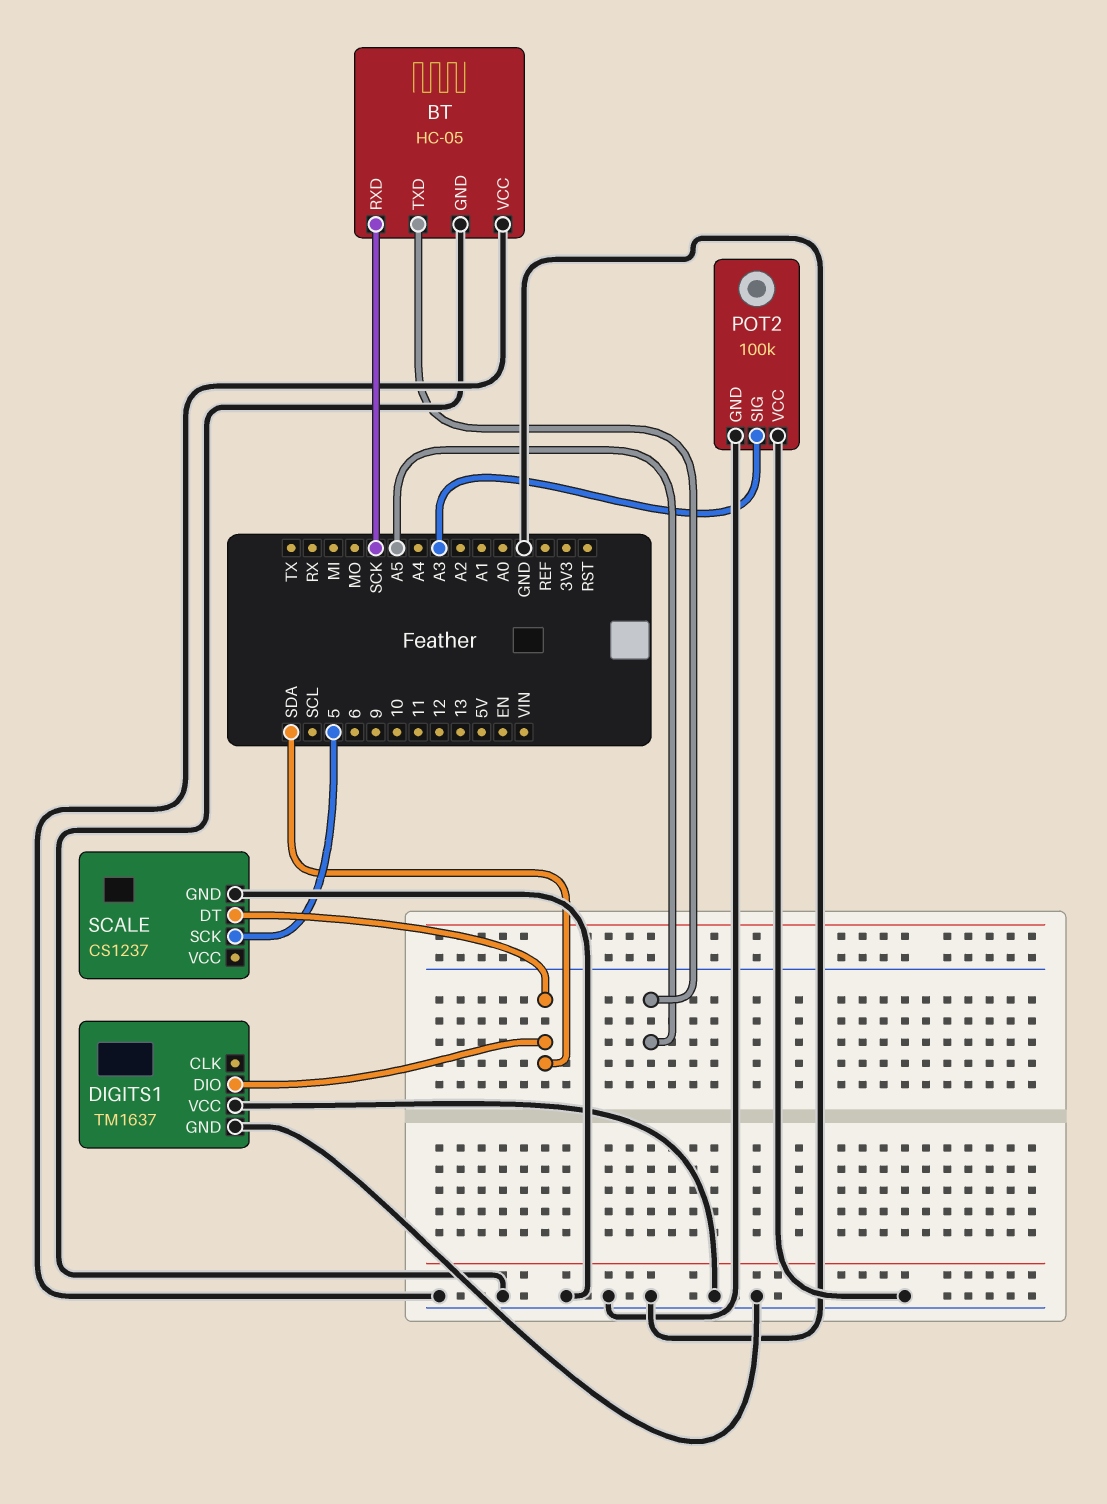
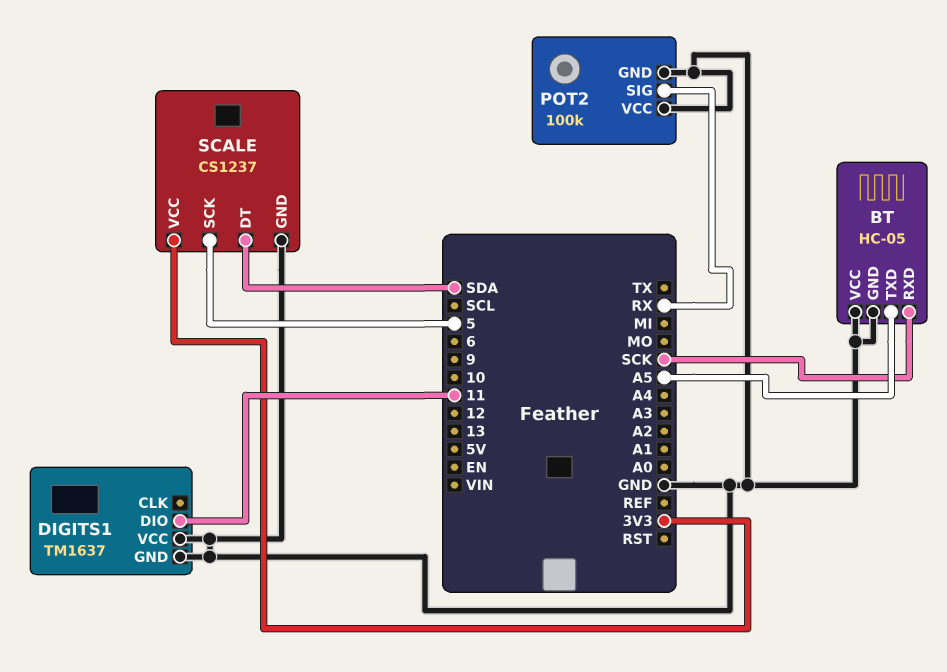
DIGITS1 pin DIO: SDA -> 11
POT2 pin SIG: A3 -> RX
SCALE pin VCC: none -> 3V3

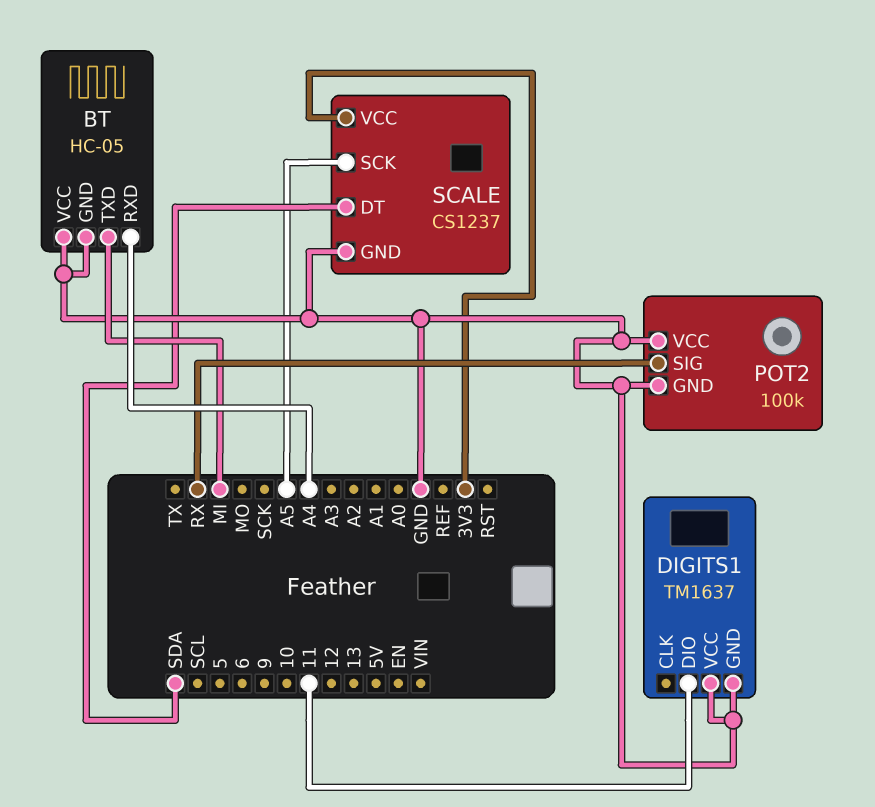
BT pin RXD: SCK -> A4
BT pin TXD: A5 -> MI
SCALE pin SCK: 5 -> A5

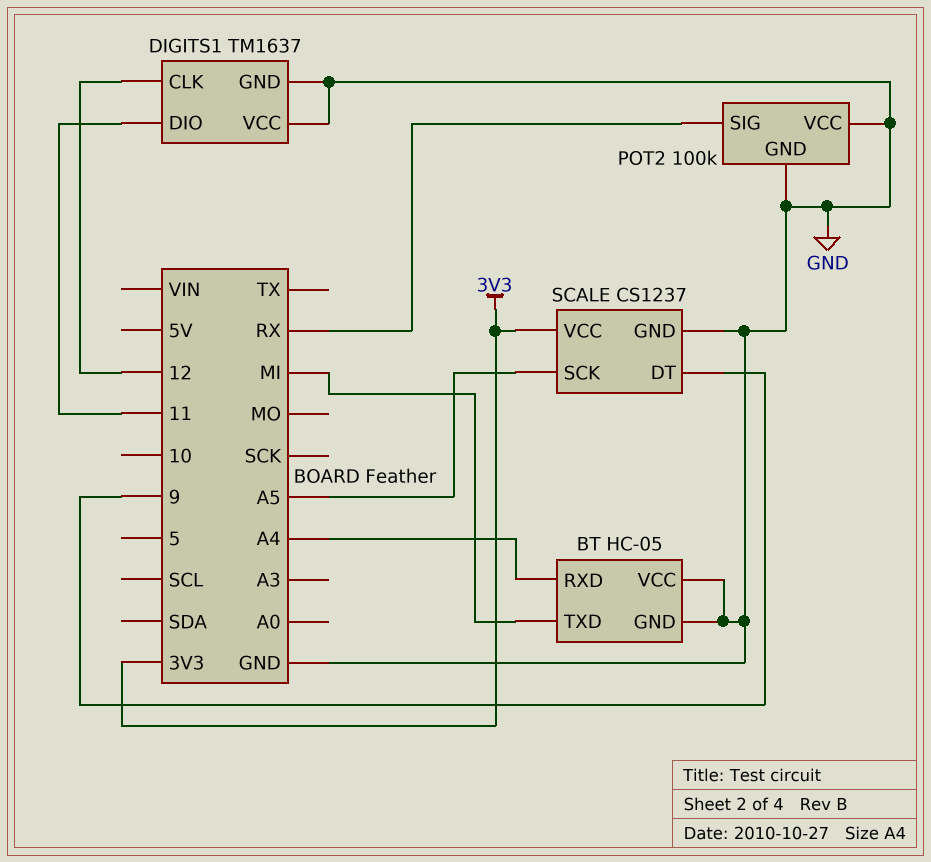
DIGITS1 pin CLK: none -> 12
SCALE pin DT: SDA -> 9

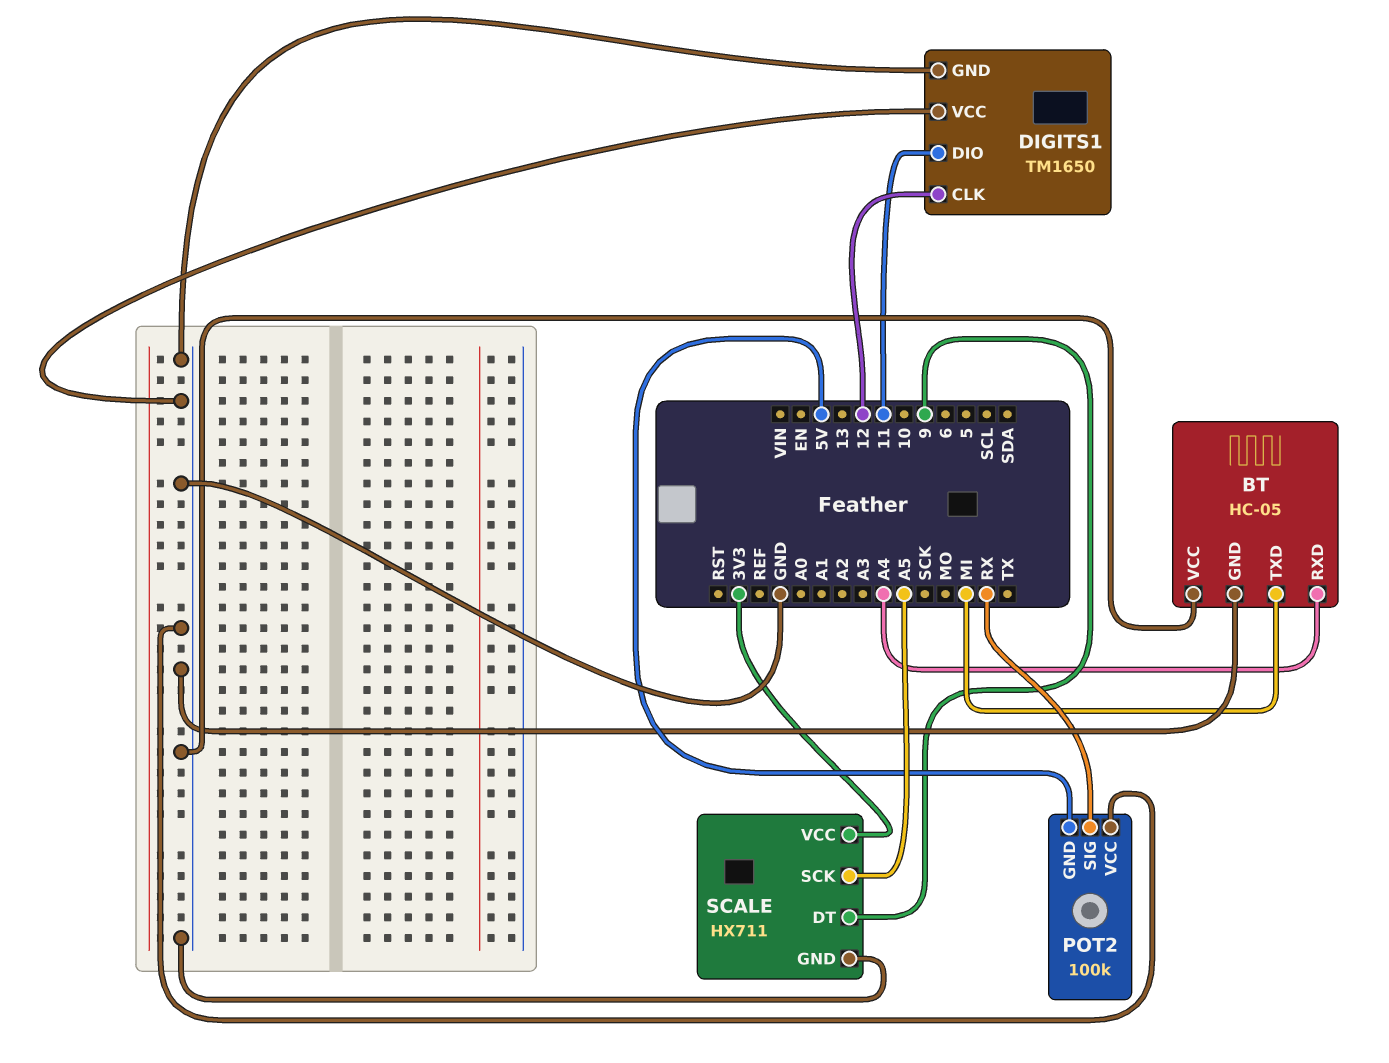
DIGITS1: TM1637 -> TM1650
POT2 pin GND: GND -> 5V
SCALE: CS1237 -> HX711

